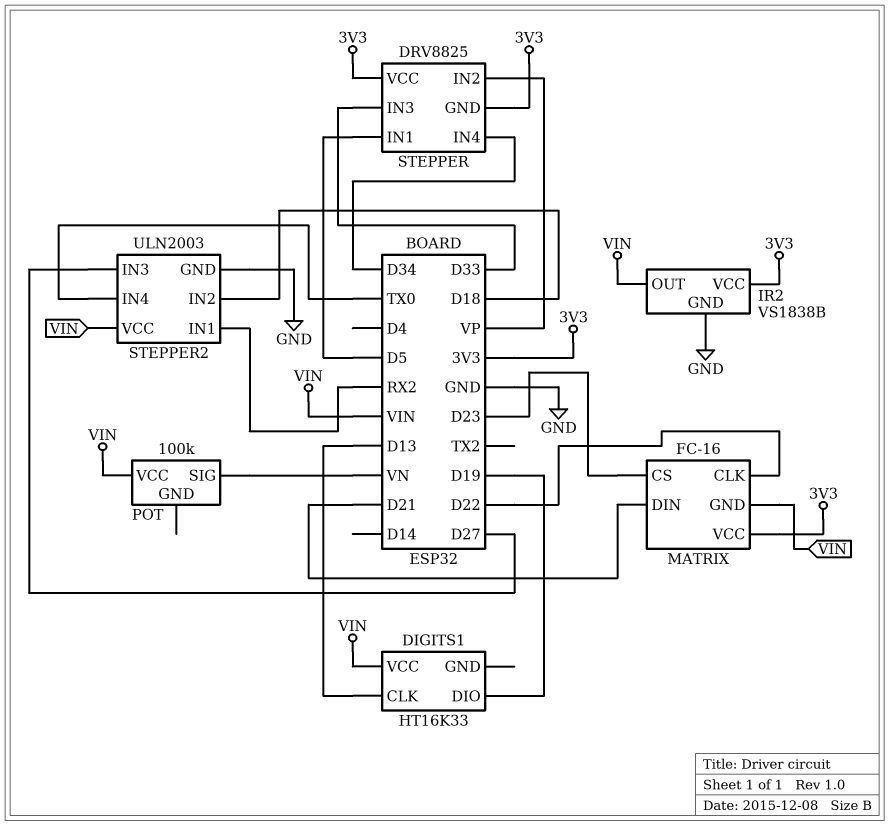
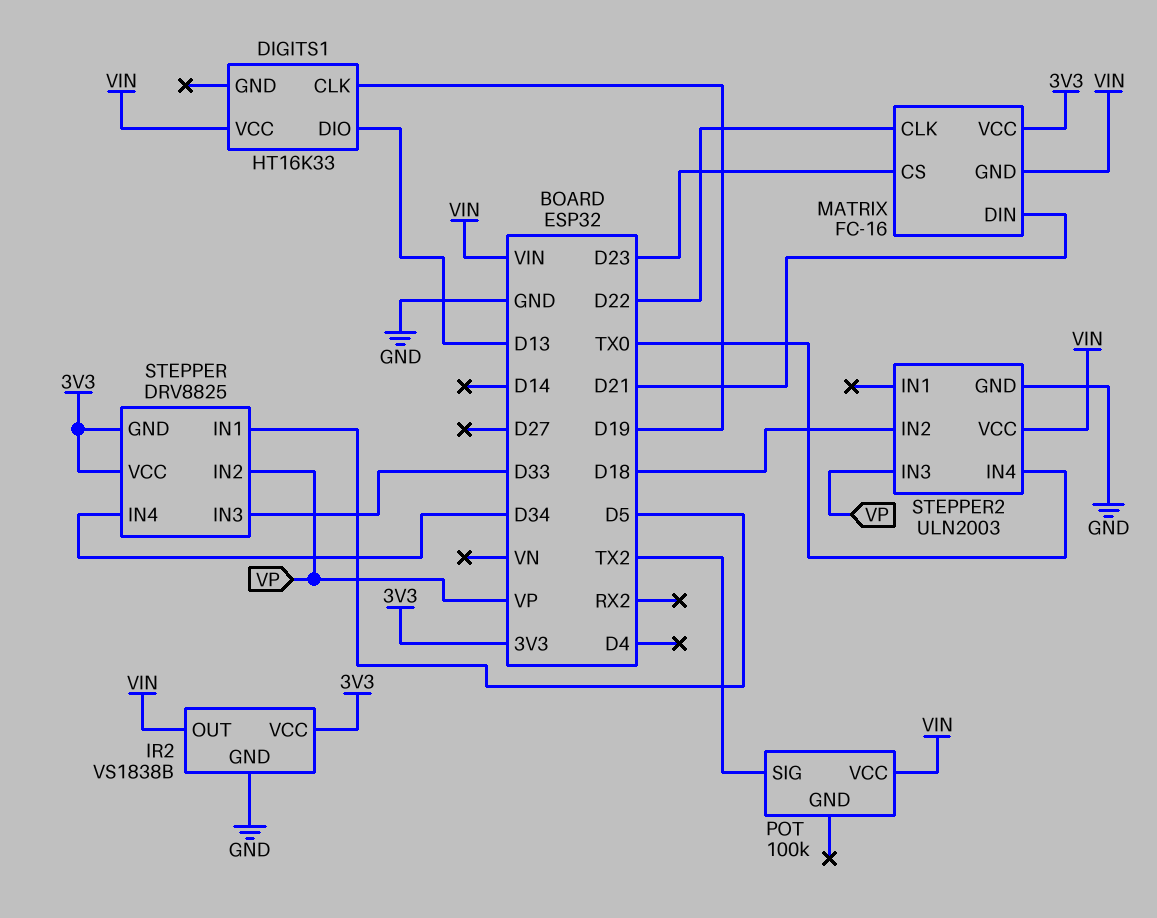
DIGITS1 pin CLK: D13 -> D19
DIGITS1 pin DIO: D19 -> D13
POT pin SIG: VN -> TX2
STEPPER2 pin IN1: RX2 -> none
STEPPER2 pin IN3: D27 -> VP

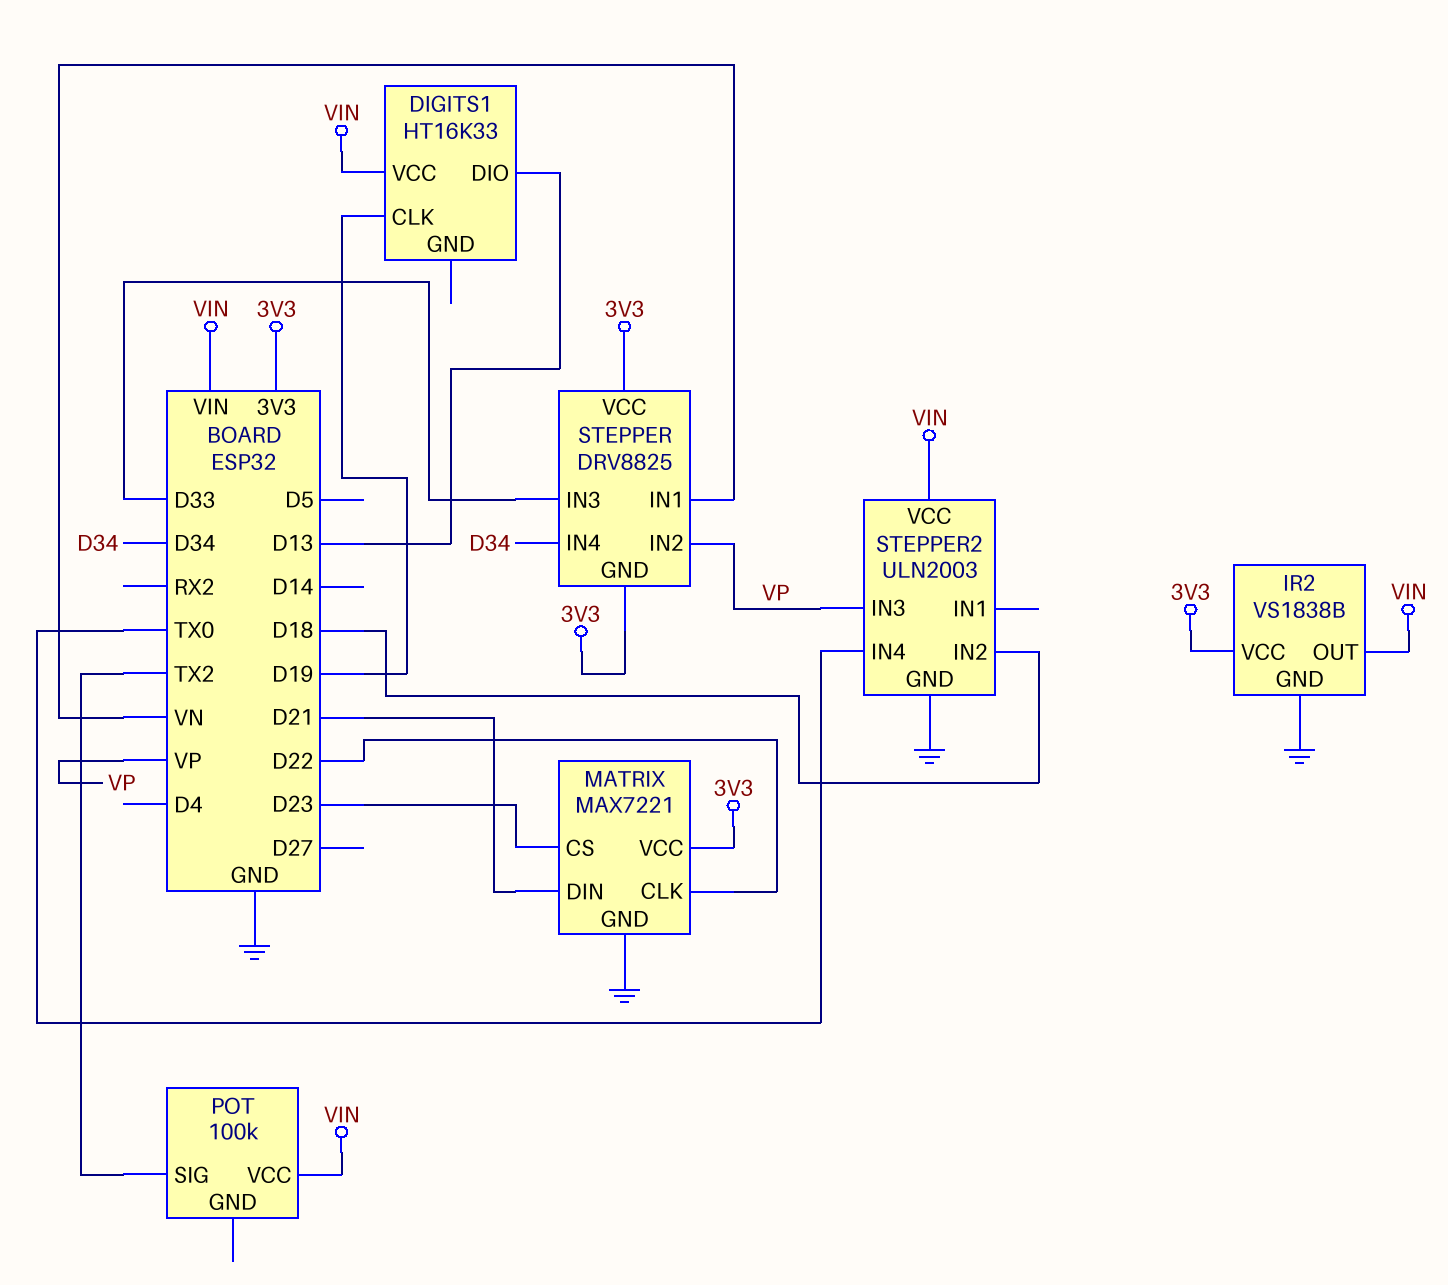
MATRIX: FC-16 -> MAX7221
MATRIX pin GND: VIN -> GND
STEPPER pin IN1: D5 -> VN

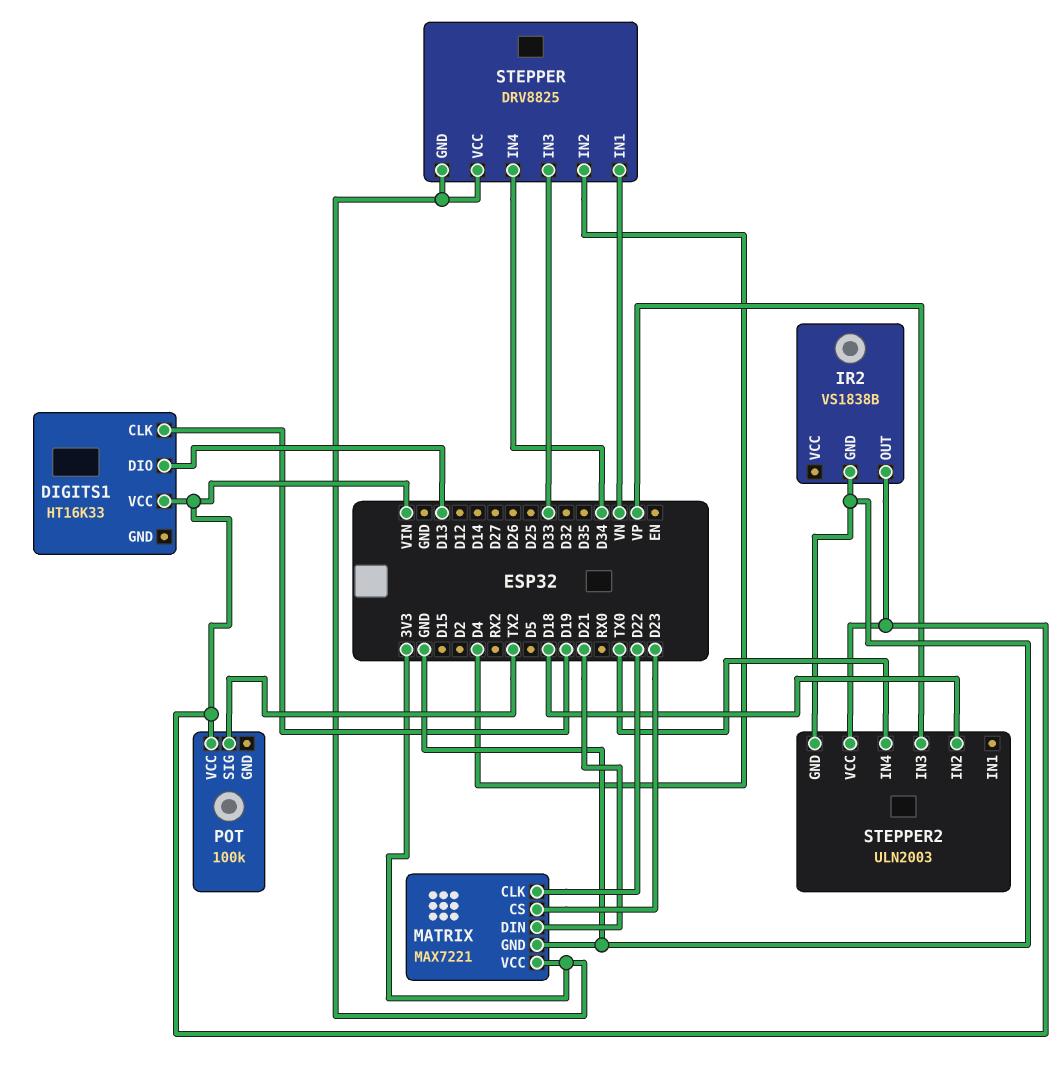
IR2 pin VCC: 3V3 -> none
STEPPER pin IN2: VP -> D4

